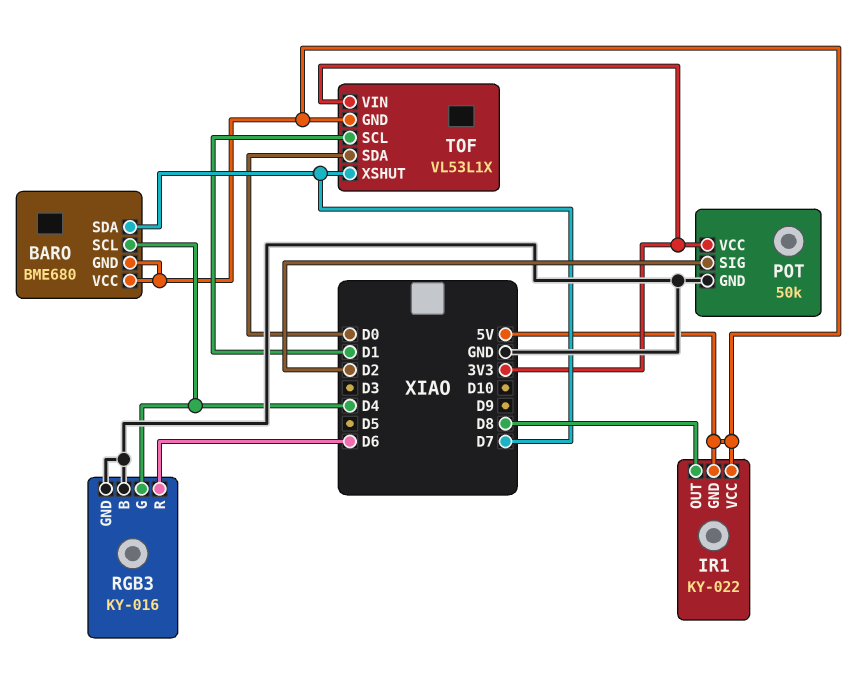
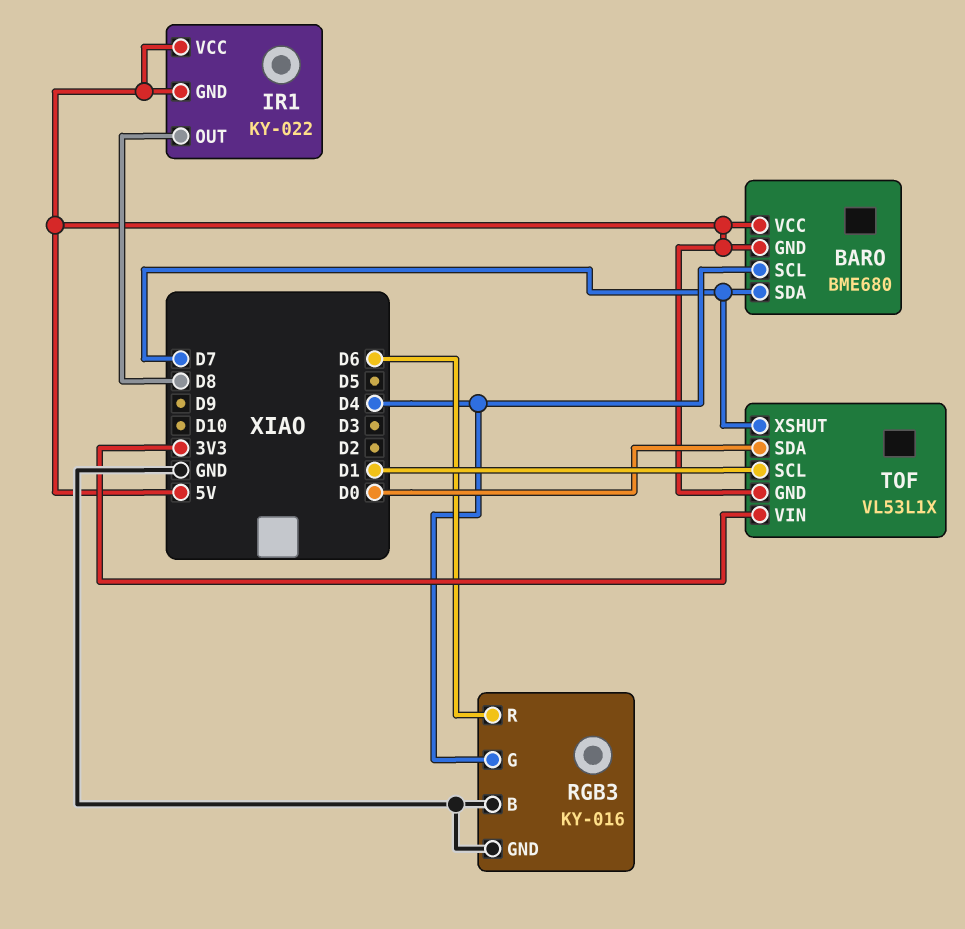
POT: 50k -> none
POT pin GND: GND -> none
POT pin SIG: D2 -> none
POT pin VCC: 3V3 -> none

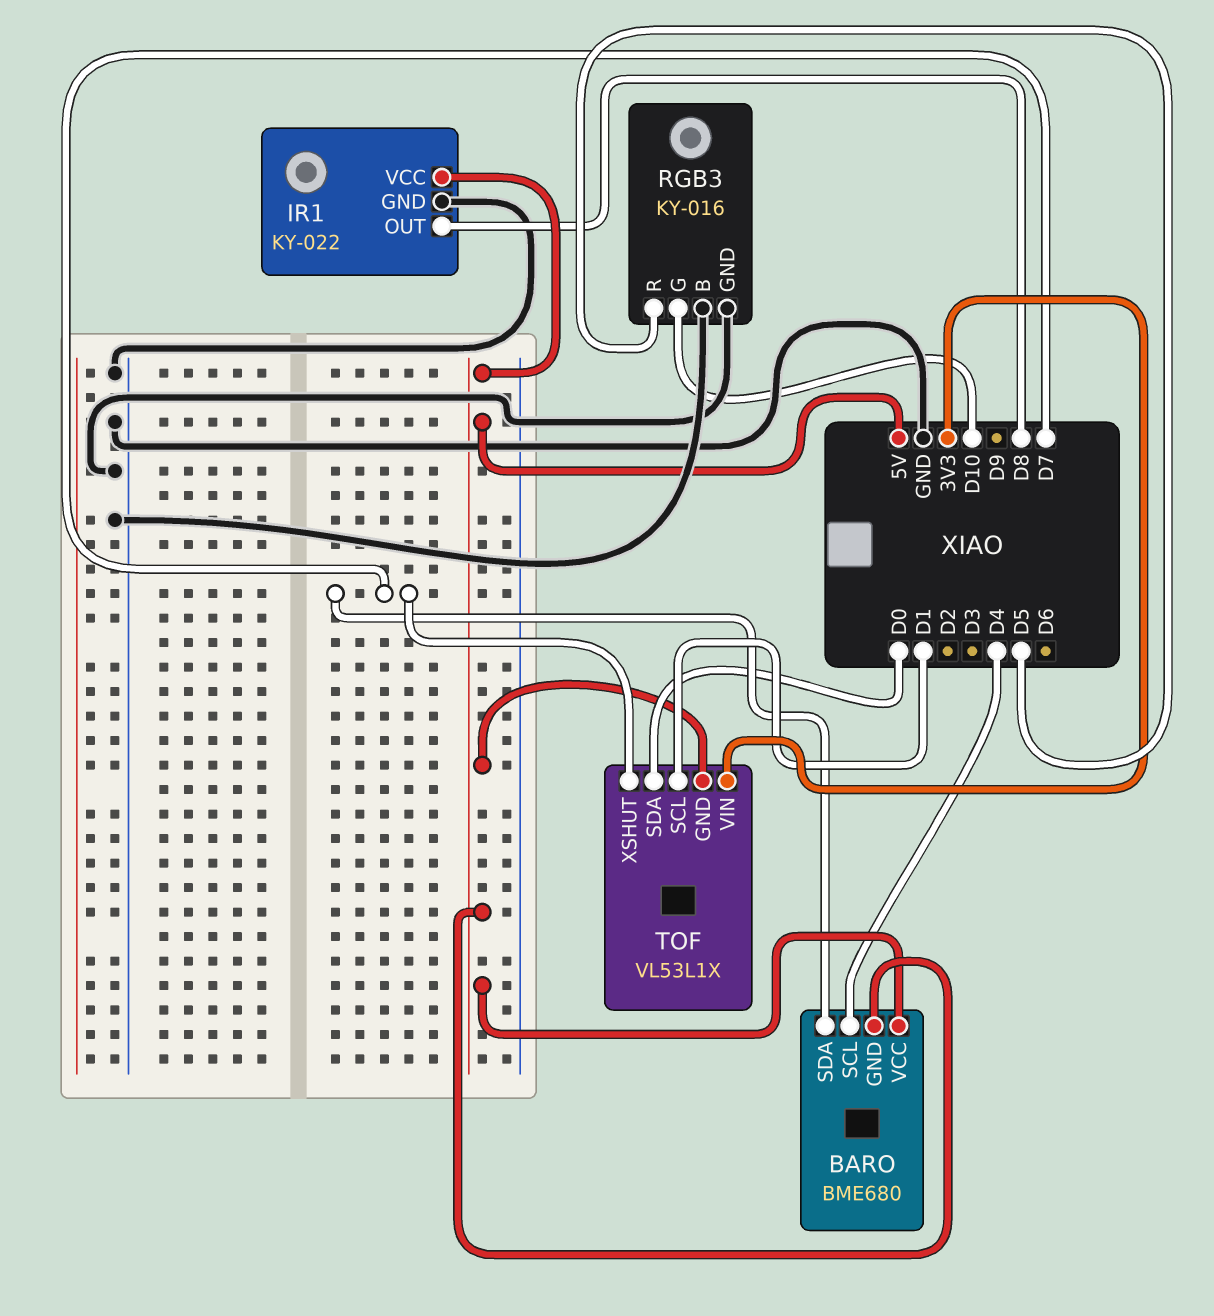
IR1 pin GND: 5V -> GND
RGB3 pin G: D4 -> D10
RGB3 pin R: D6 -> D5

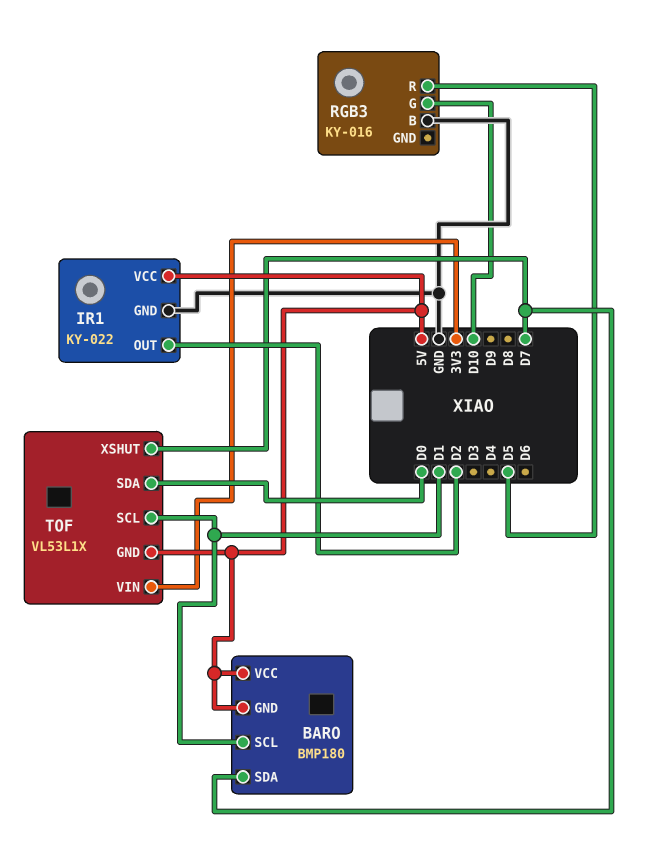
BARO: BME680 -> BMP180
BARO pin SCL: D4 -> D1
IR1 pin OUT: D8 -> D2
RGB3 pin GND: GND -> none

